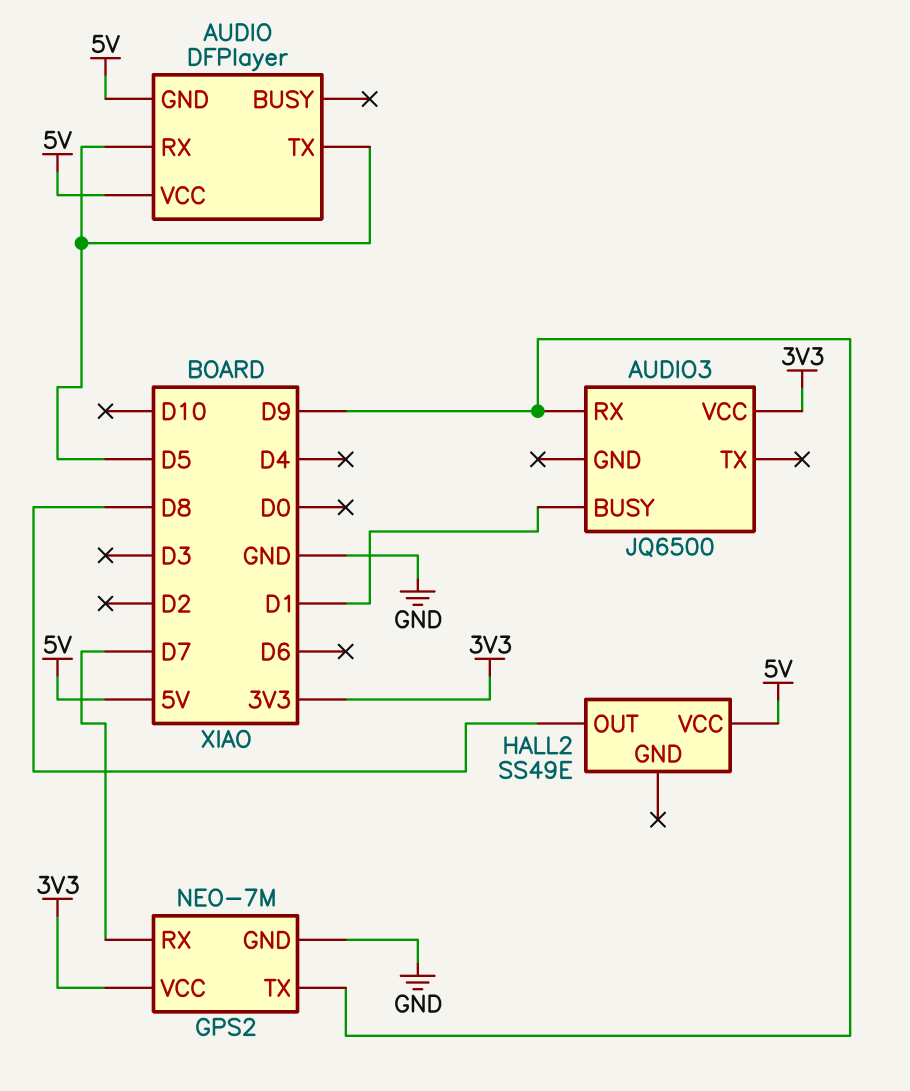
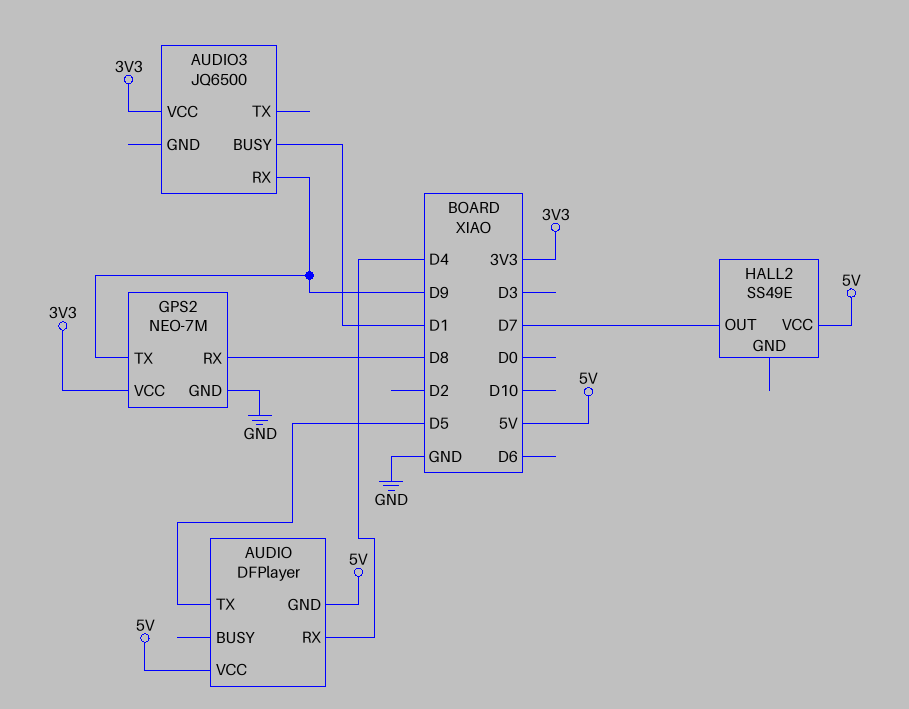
AUDIO pin RX: D5 -> D4
GPS2 pin RX: D7 -> D8
HALL2 pin OUT: D8 -> D7

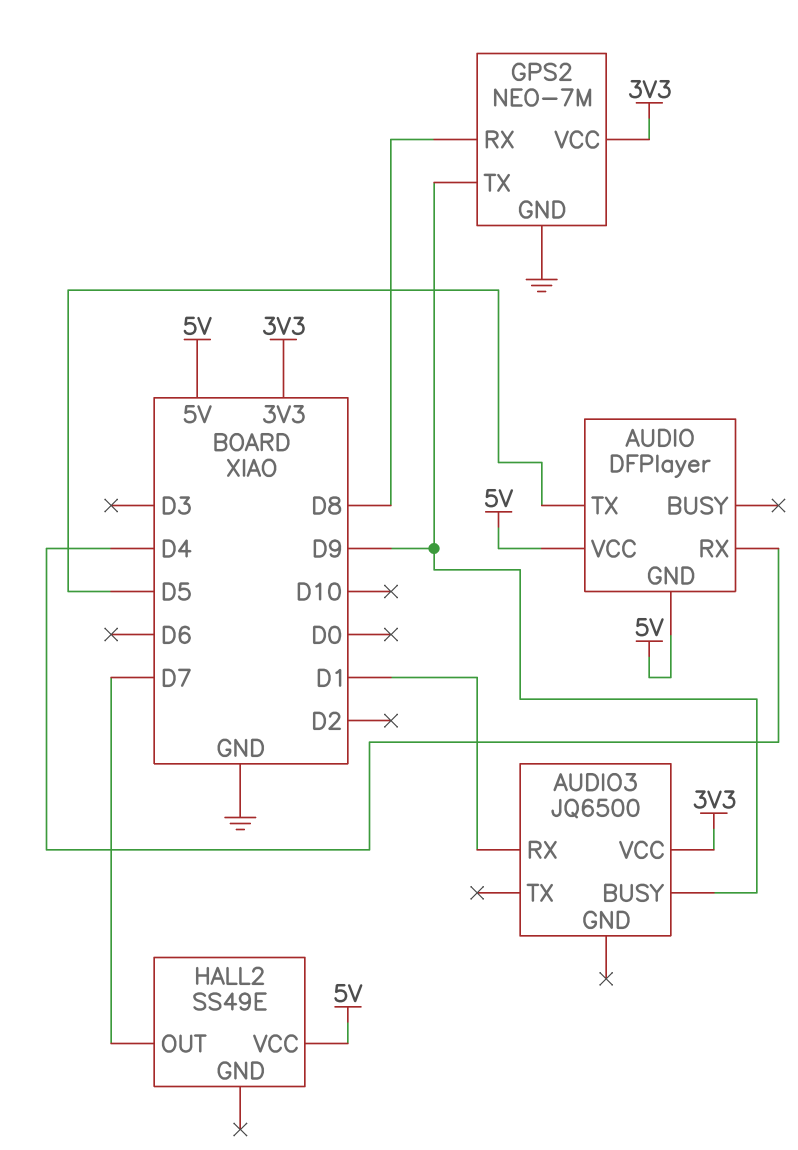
AUDIO3 pin BUSY: D1 -> D9
AUDIO3 pin RX: D9 -> D1

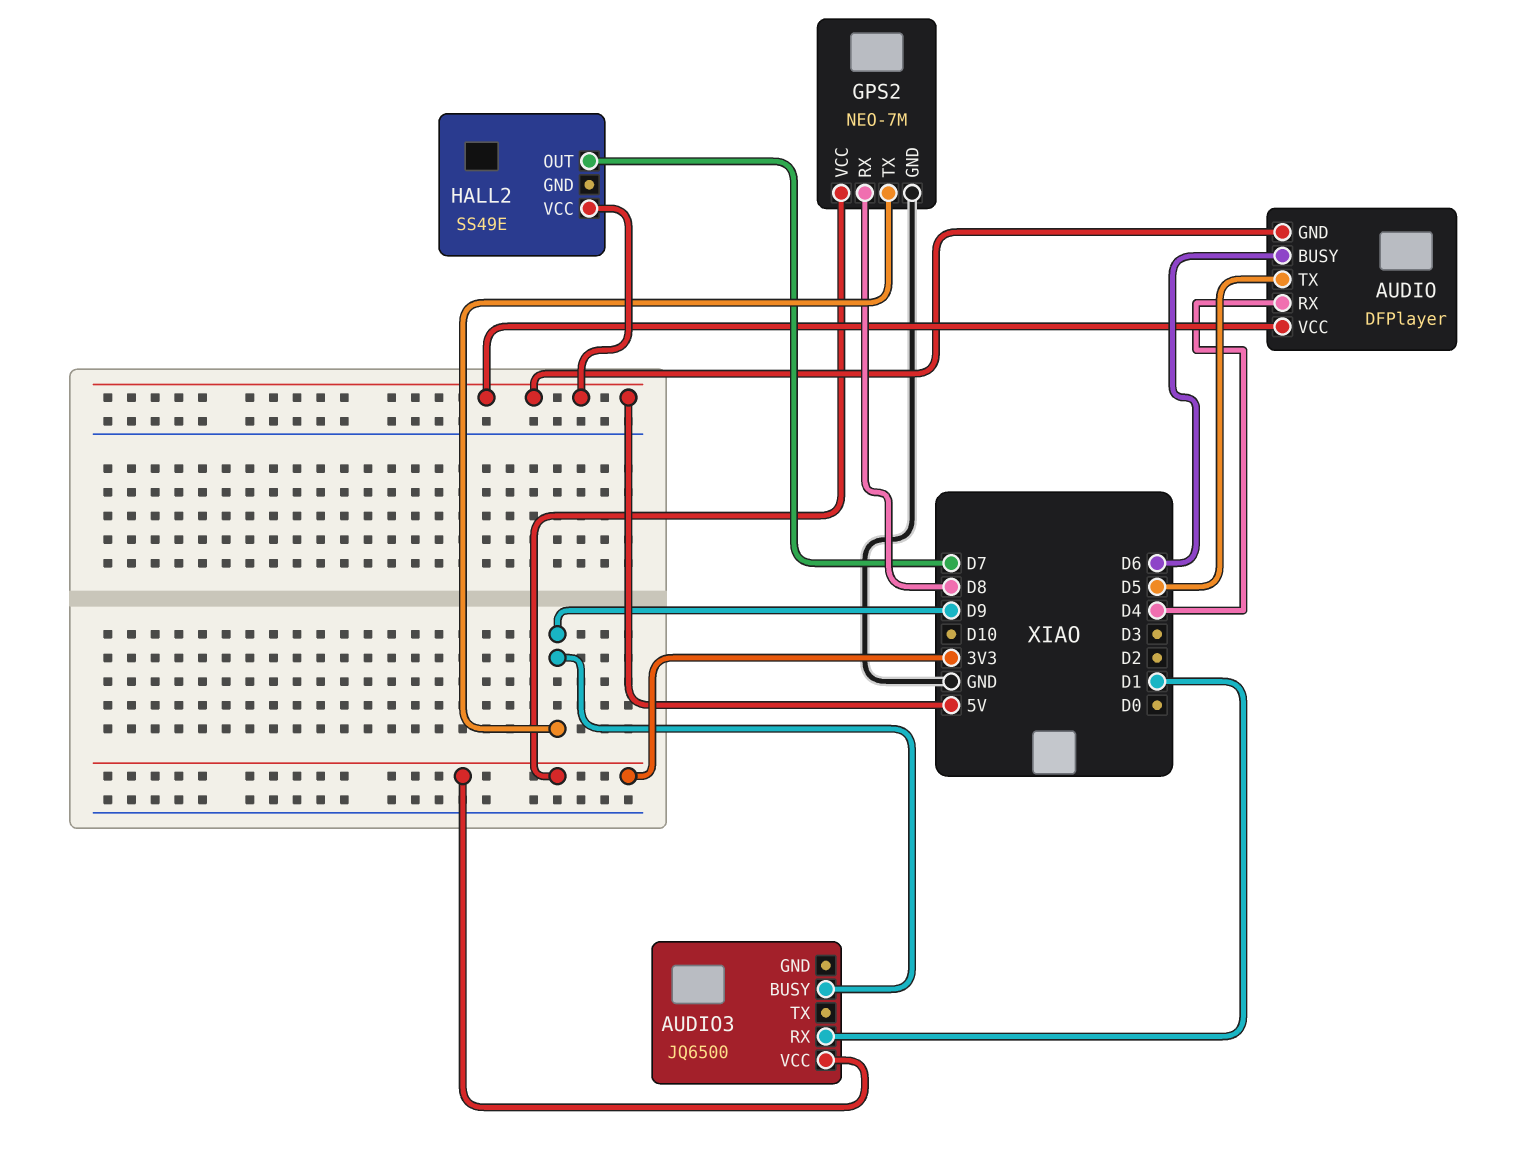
AUDIO pin BUSY: none -> D6

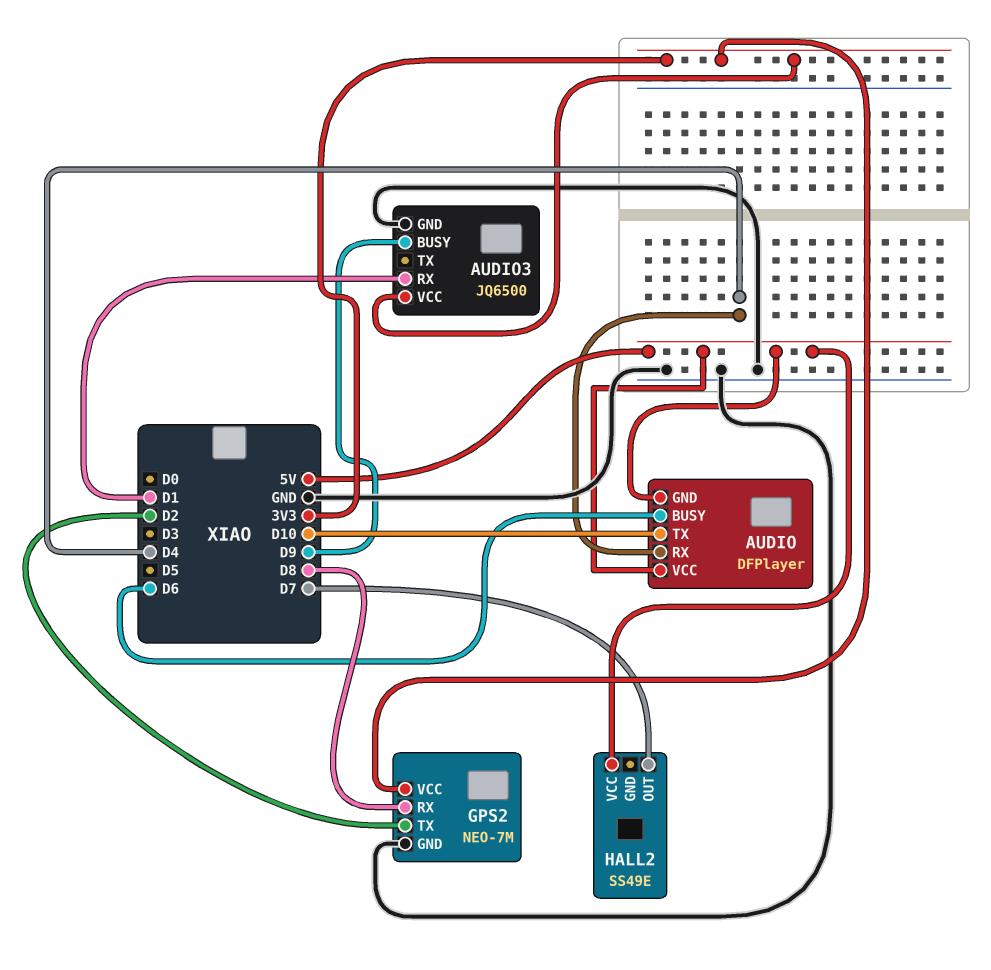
AUDIO pin TX: D5 -> D10
AUDIO3 pin GND: none -> GND
GPS2 pin TX: D9 -> D2

